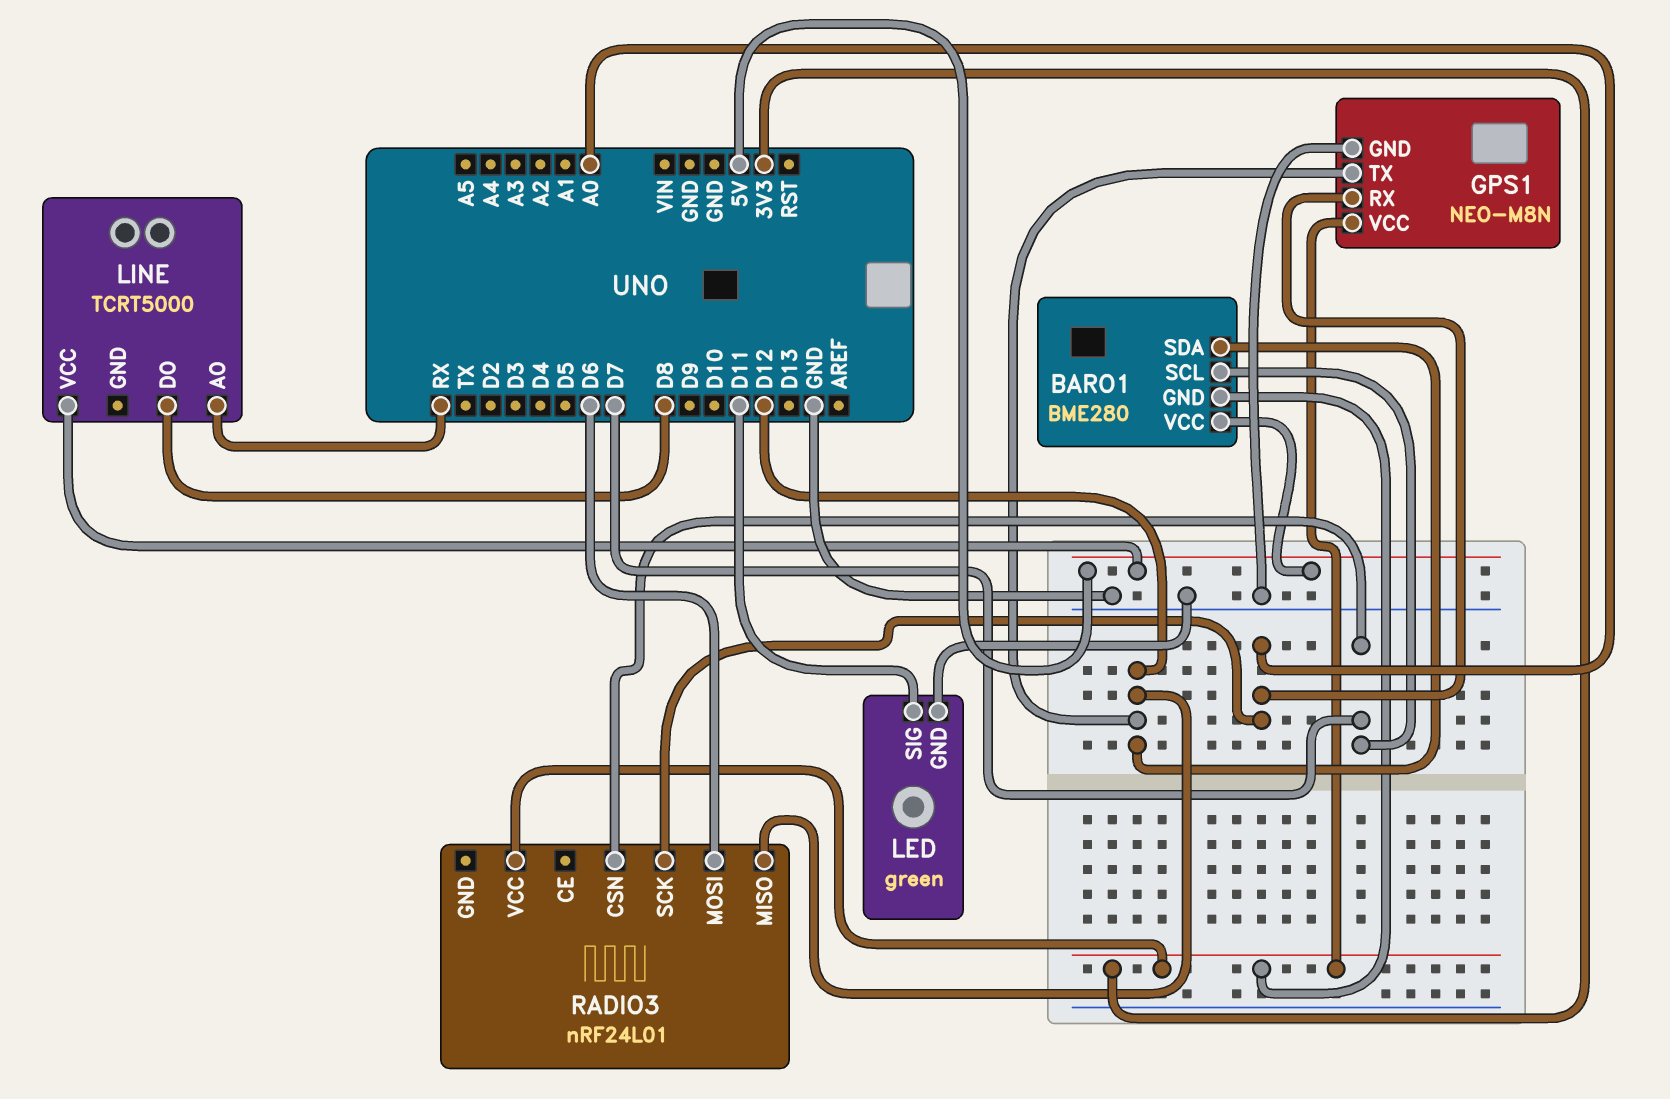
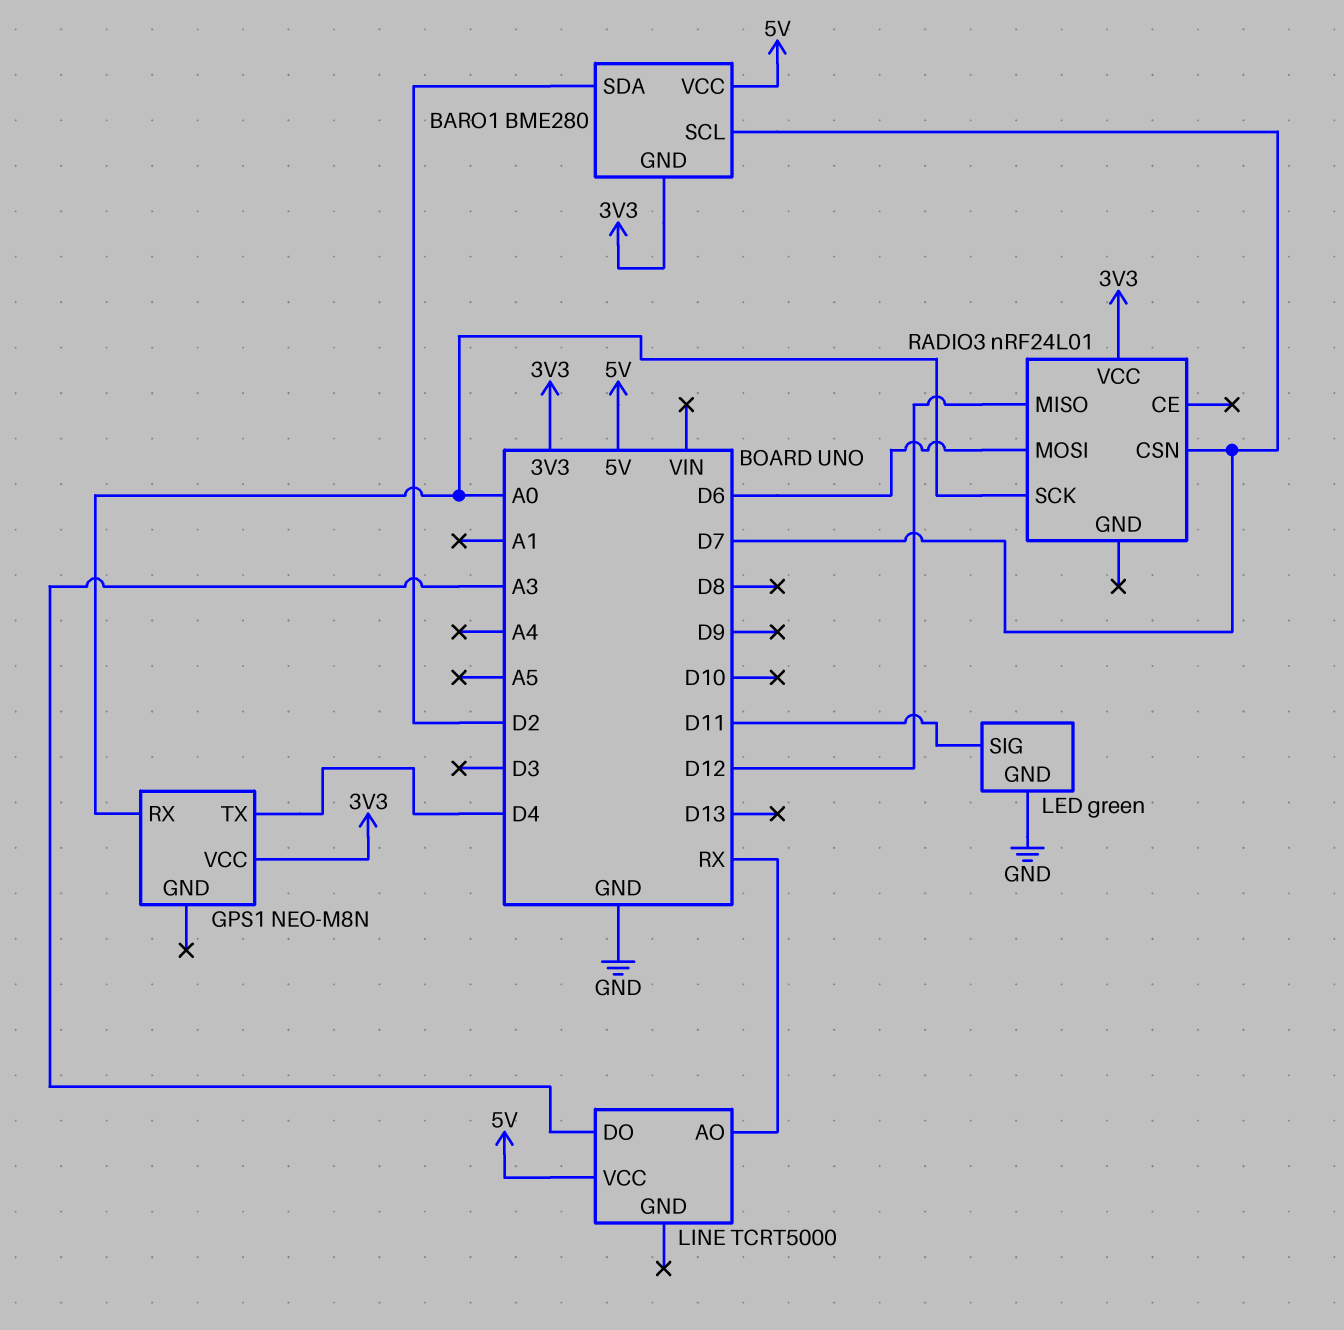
BARO1 pin SDA: D12 -> D2
GPS1 pin GND: GND -> none
GPS1 pin TX: D12 -> D4
LINE pin DO: D8 -> A3

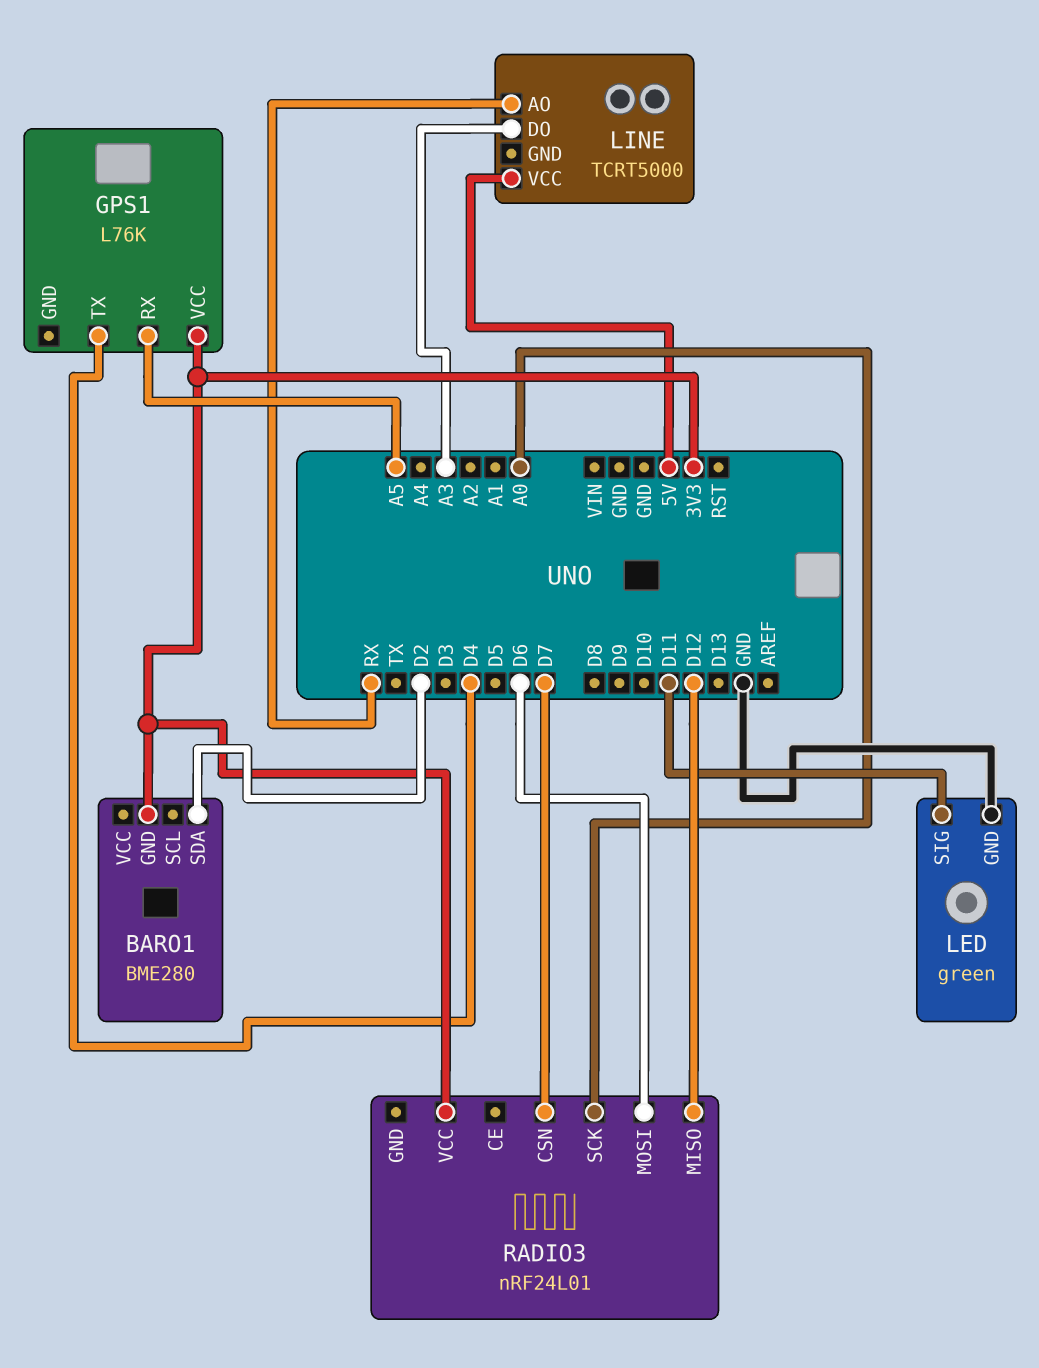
BARO1 pin SCL: D7 -> none
BARO1 pin VCC: 5V -> none
GPS1: NEO-M8N -> L76K
GPS1 pin RX: A0 -> A5

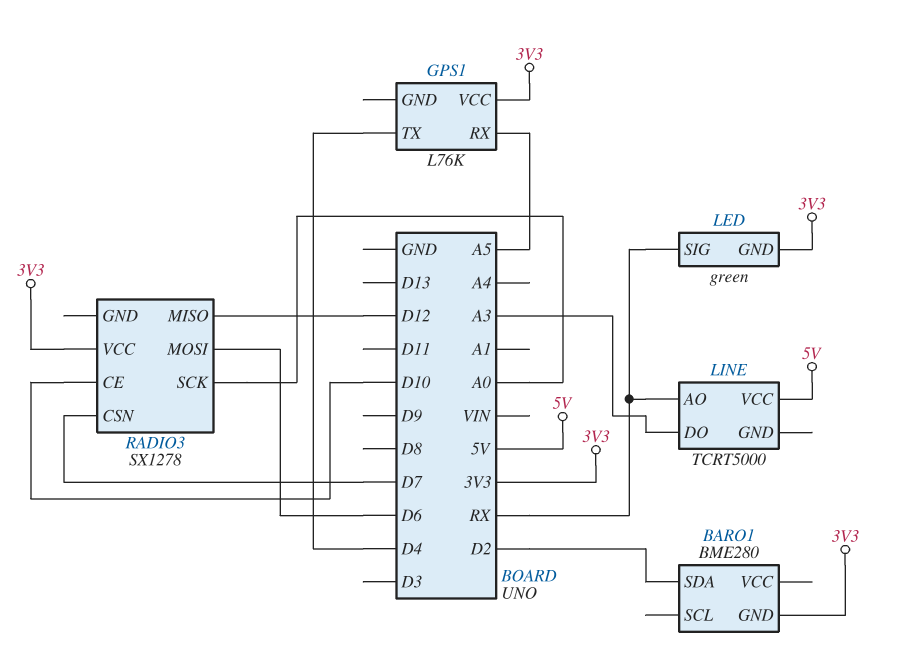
LED pin GND: GND -> 3V3
LED pin SIG: D11 -> RX
RADIO3: nRF24L01 -> SX1278
RADIO3 pin CE: none -> D10

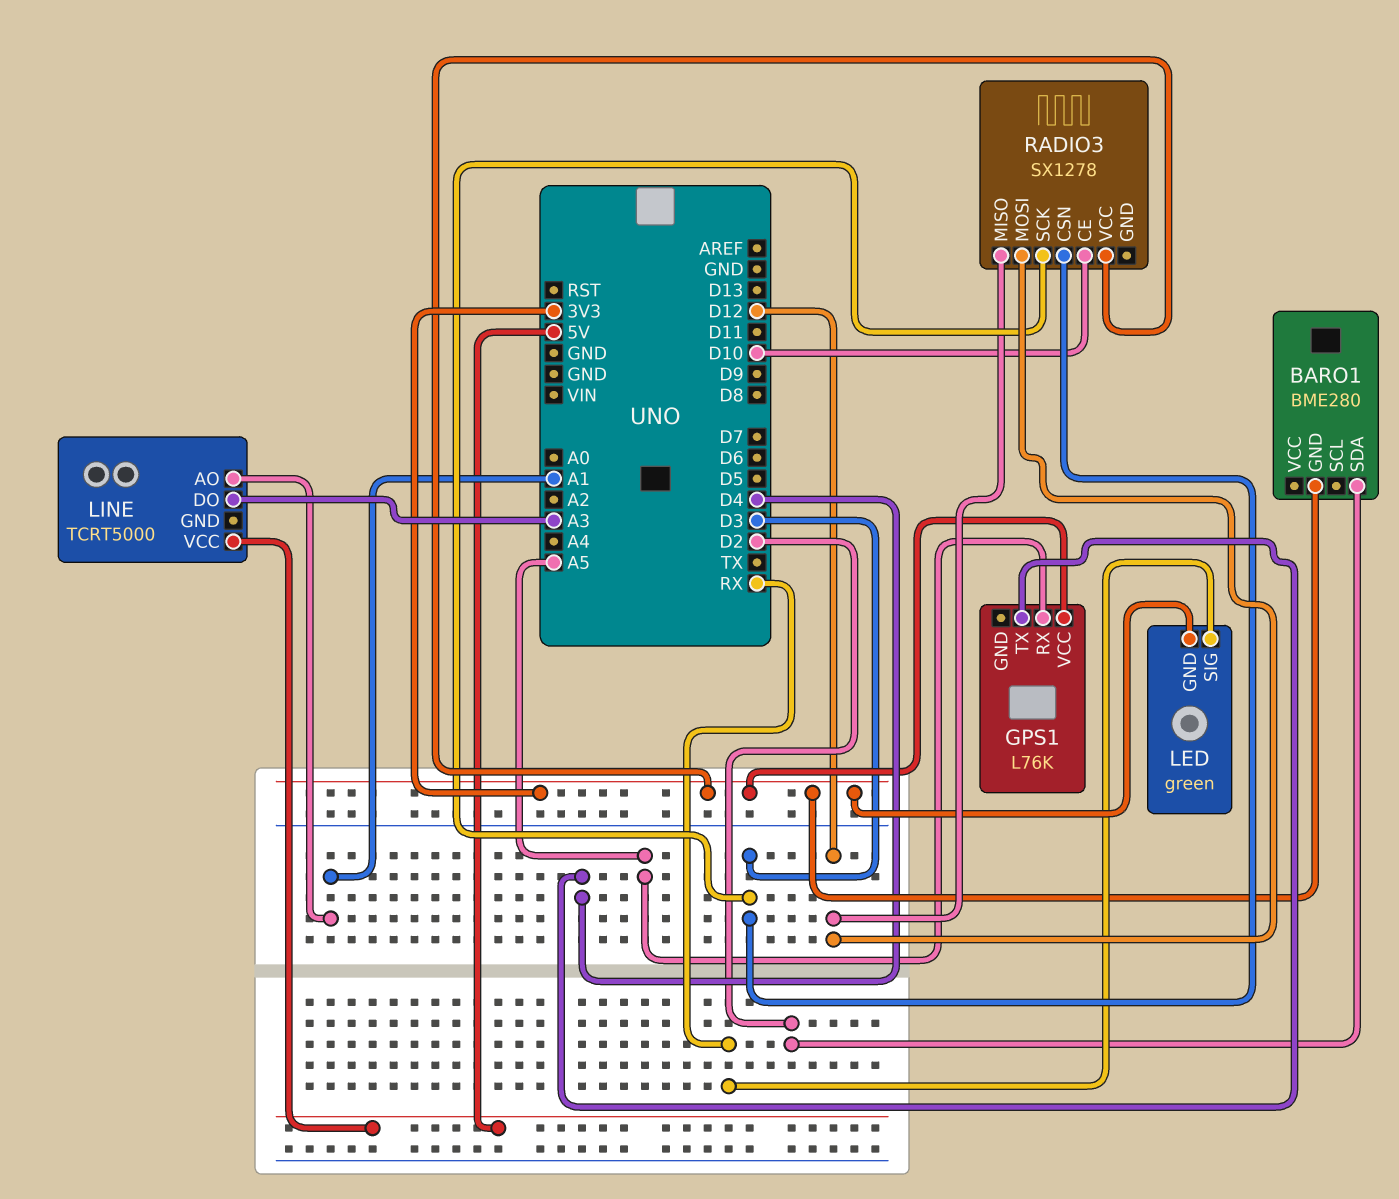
LINE pin AO: RX -> A1
RADIO3 pin CSN: D7 -> D3
RADIO3 pin MOSI: D6 -> D12
RADIO3 pin SCK: A0 -> D3

